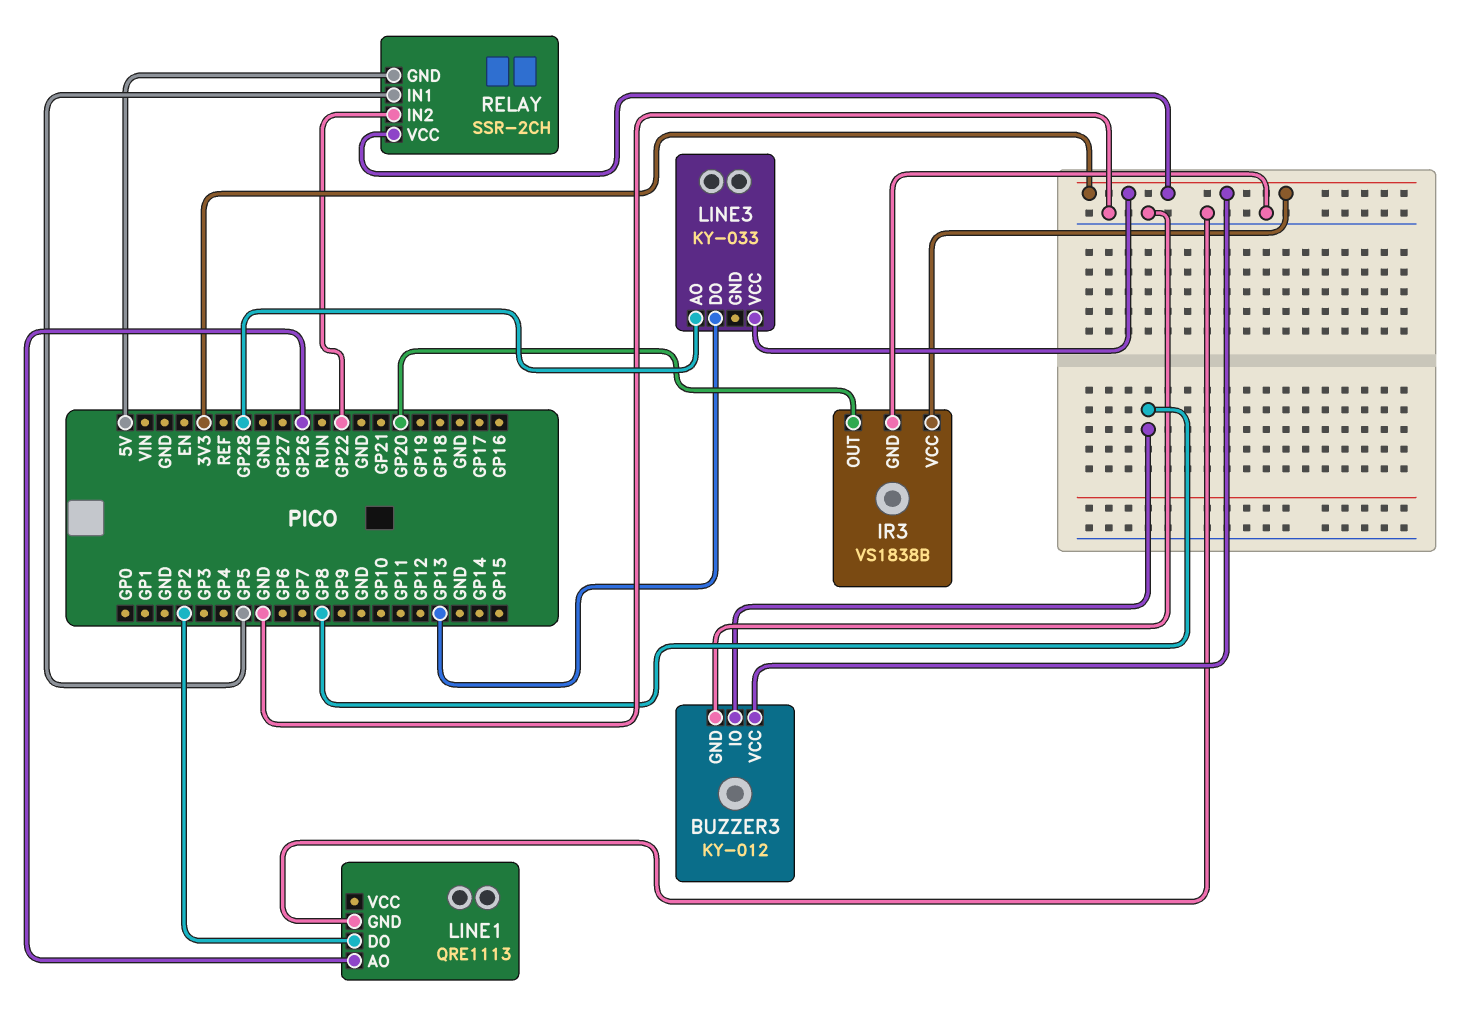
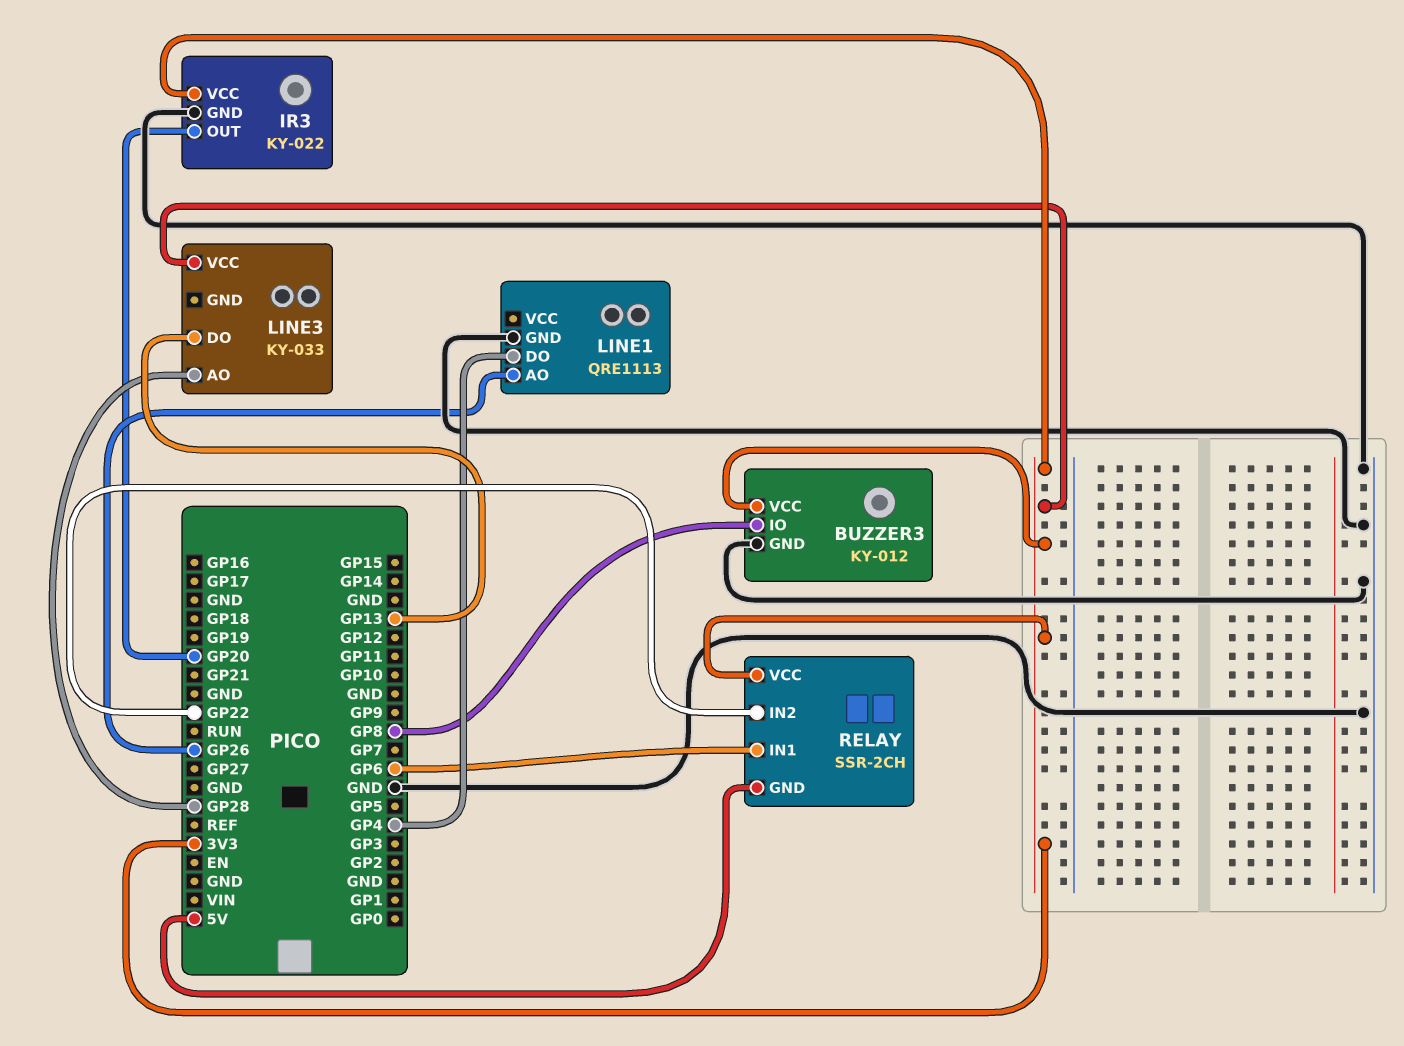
IR3: VS1838B -> KY-022
LINE1 pin DO: GP2 -> GP4
RELAY pin IN1: GP5 -> GP6

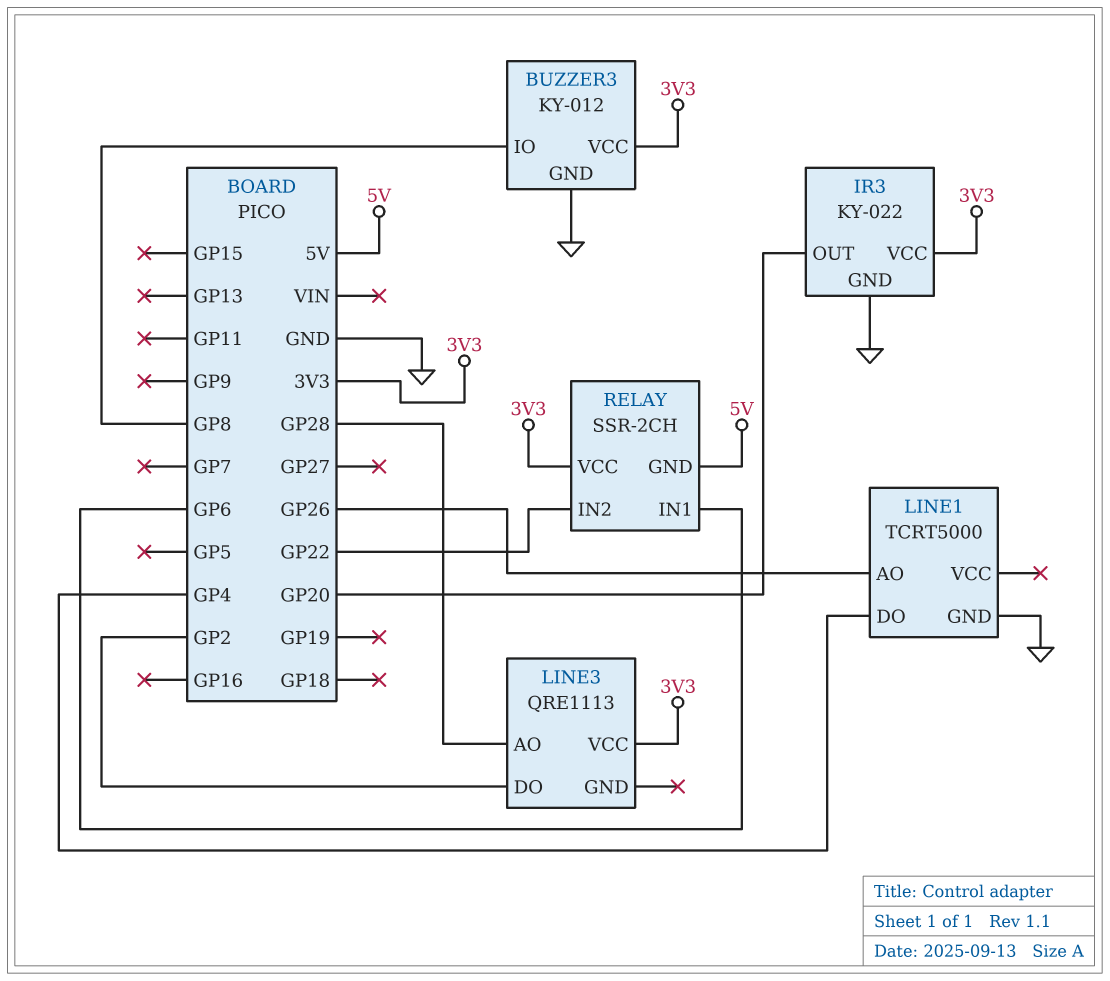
LINE1: QRE1113 -> TCRT5000
LINE3: KY-033 -> QRE1113
LINE3 pin DO: GP13 -> GP2

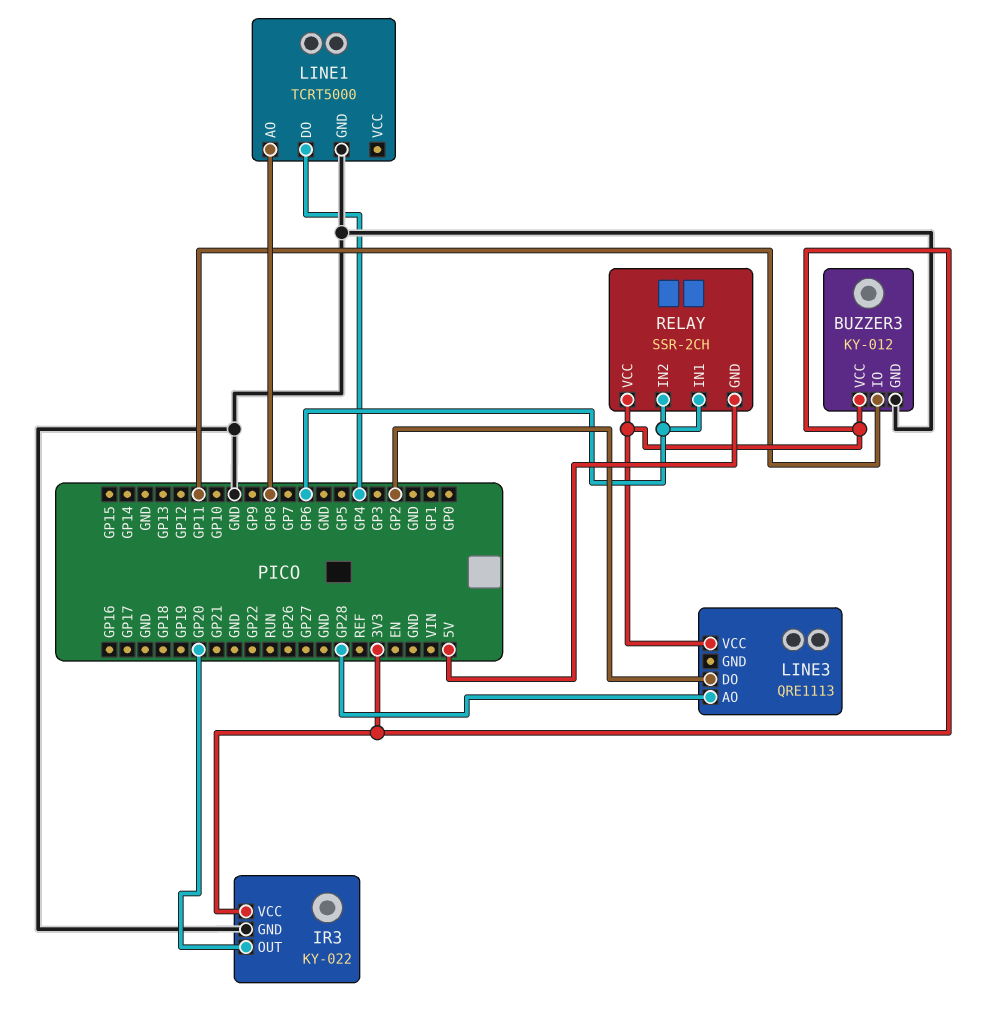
BUZZER3 pin IO: GP8 -> GP11
LINE1 pin AO: GP26 -> GP8
RELAY pin IN2: GP22 -> GP6

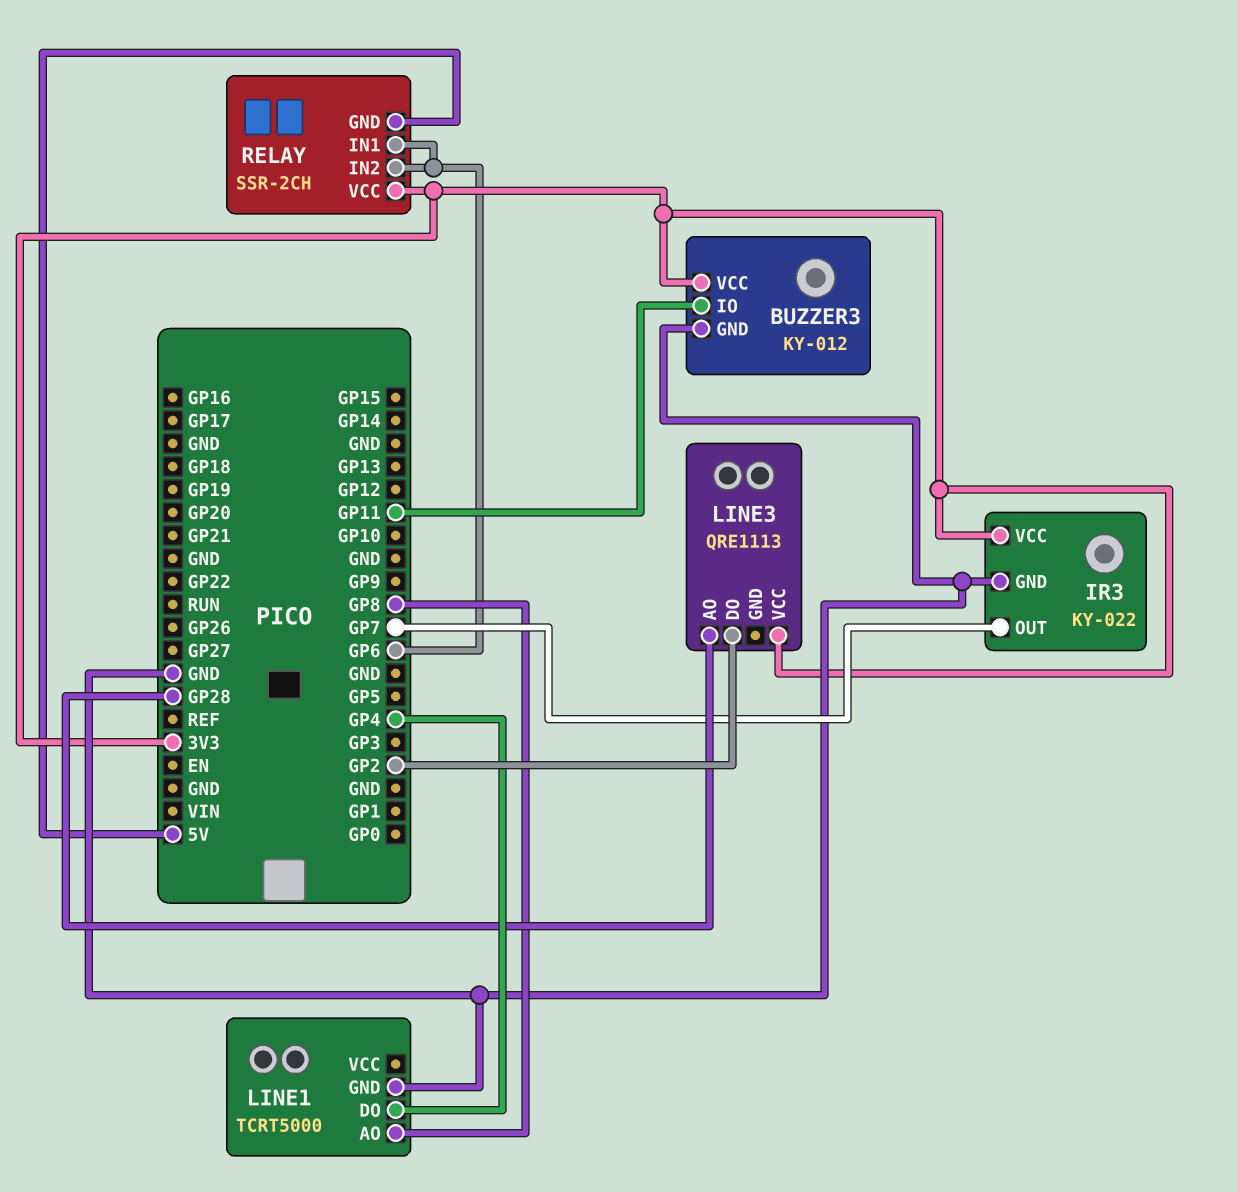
IR3 pin OUT: GP20 -> GP7

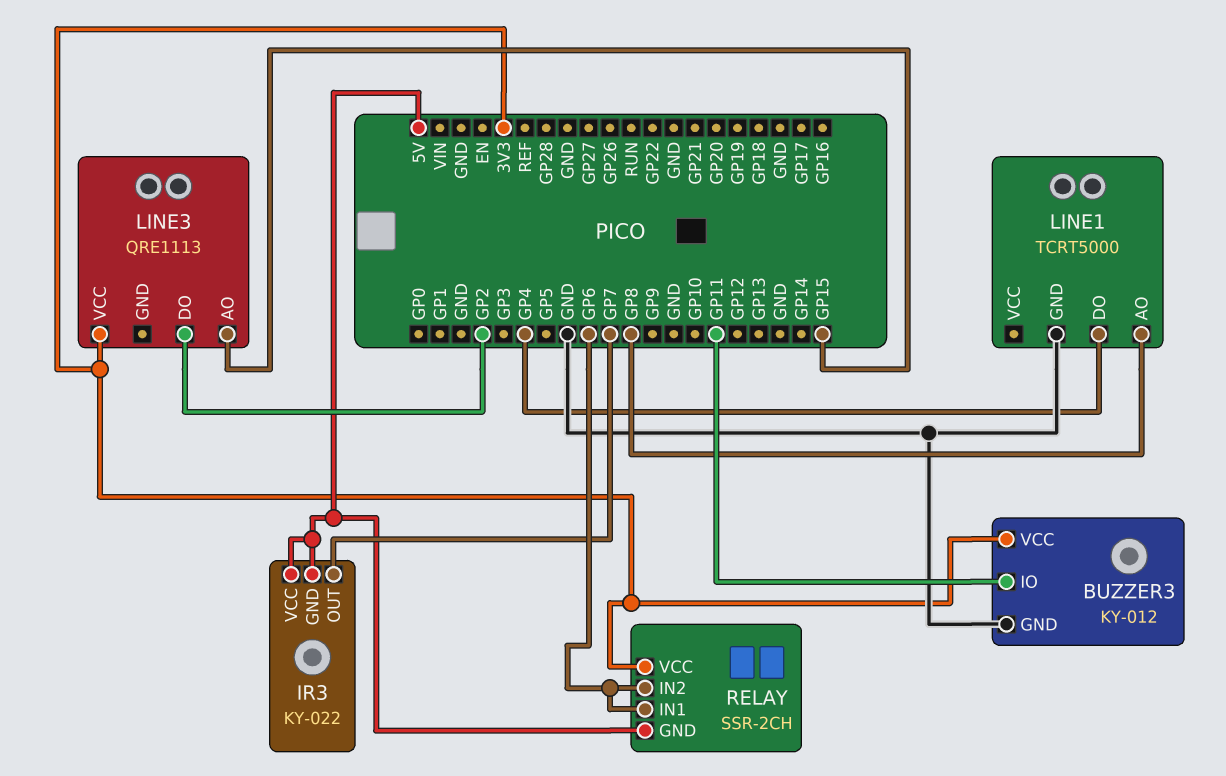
IR3 pin GND: GND -> 5V
IR3 pin VCC: 3V3 -> 5V
LINE3 pin AO: GP28 -> GP15

